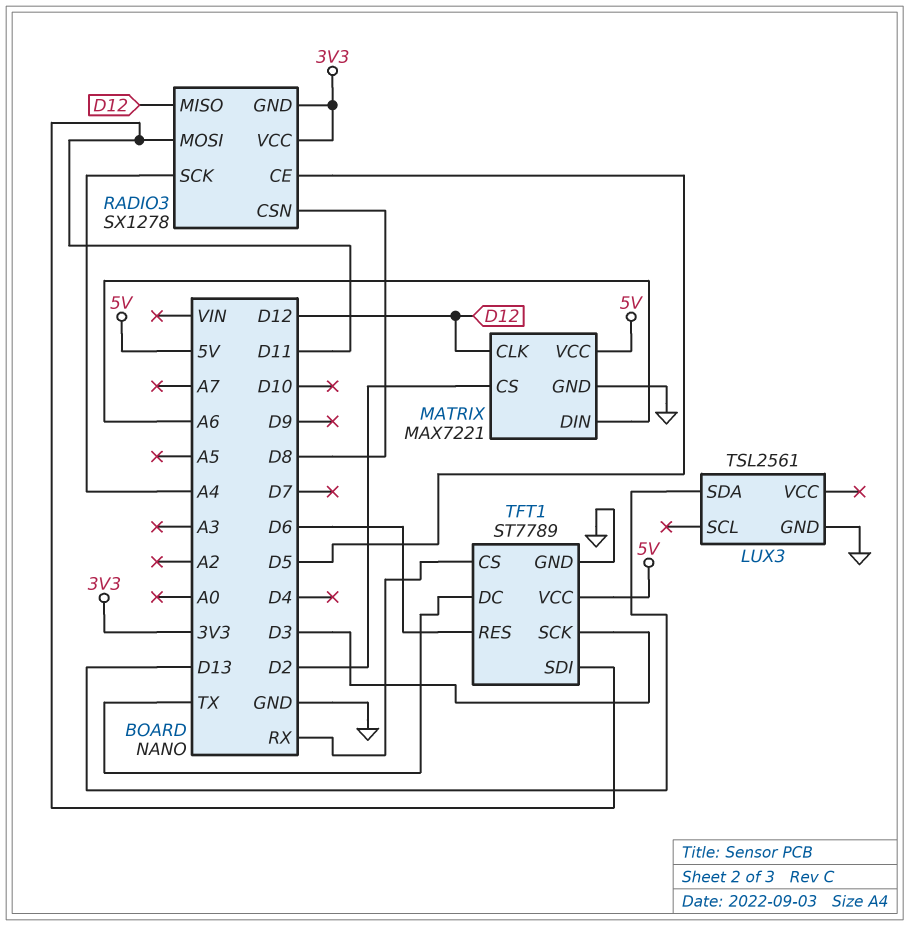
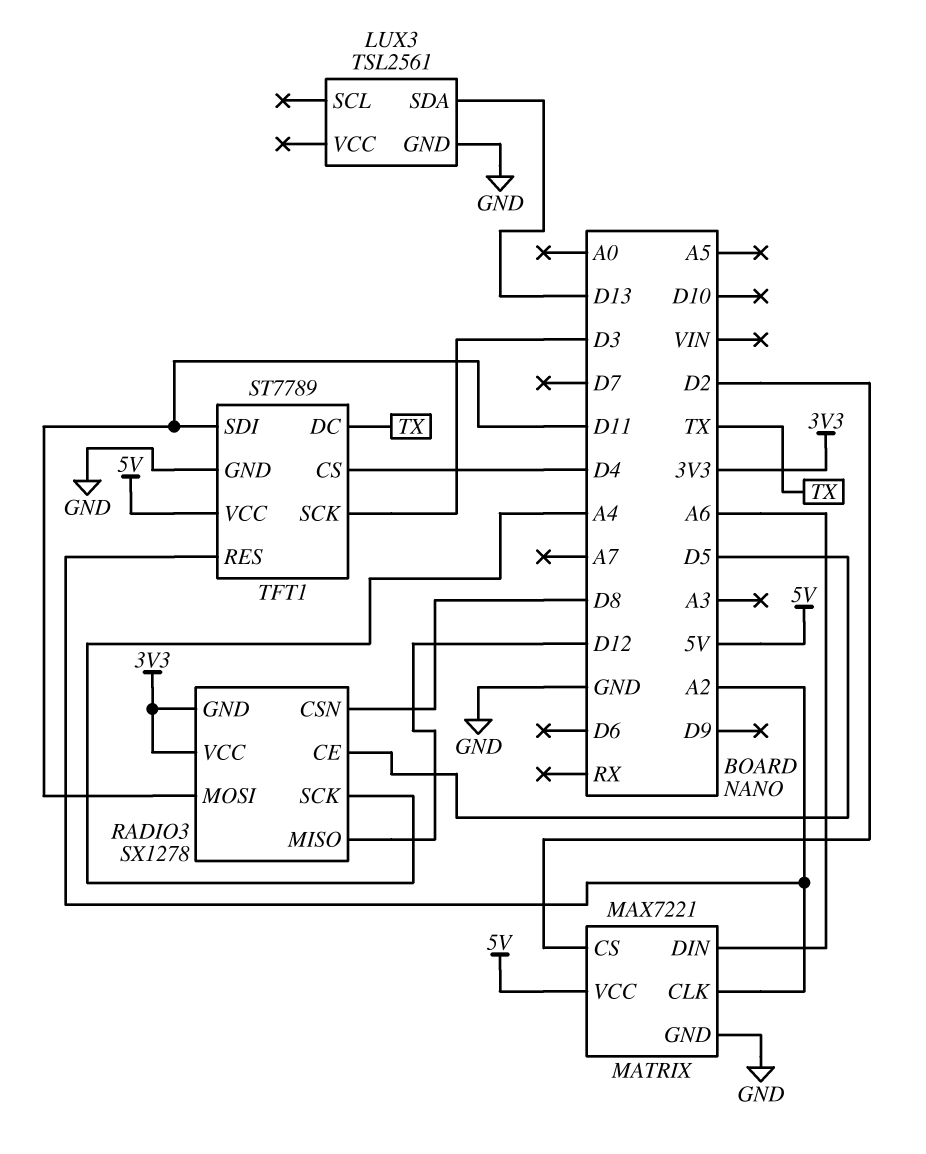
MATRIX pin CLK: D12 -> A2
TFT1 pin CS: RX -> D4
TFT1 pin RES: D6 -> A2

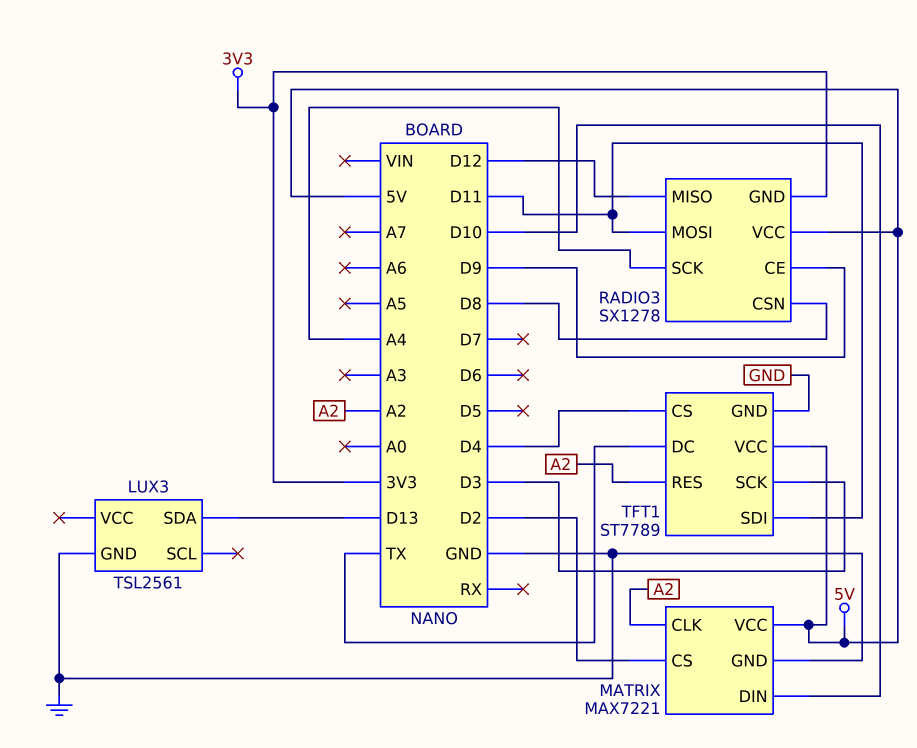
MATRIX pin DIN: A6 -> D10
RADIO3 pin CE: D5 -> D9
RADIO3 pin VCC: 3V3 -> 5V

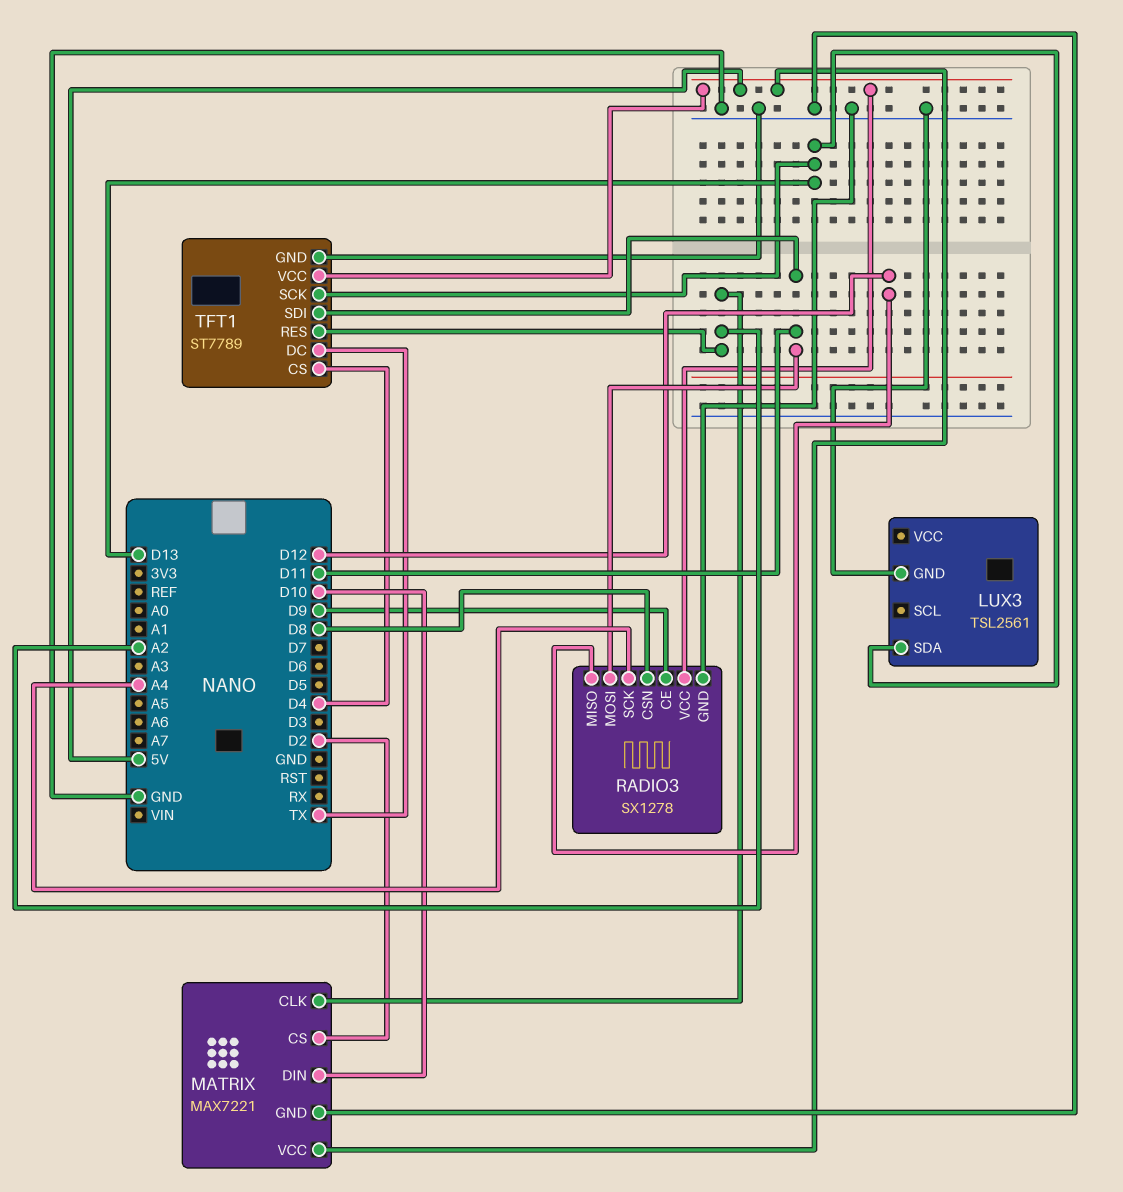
RADIO3 pin GND: 3V3 -> GND
TFT1 pin SCK: D3 -> D13

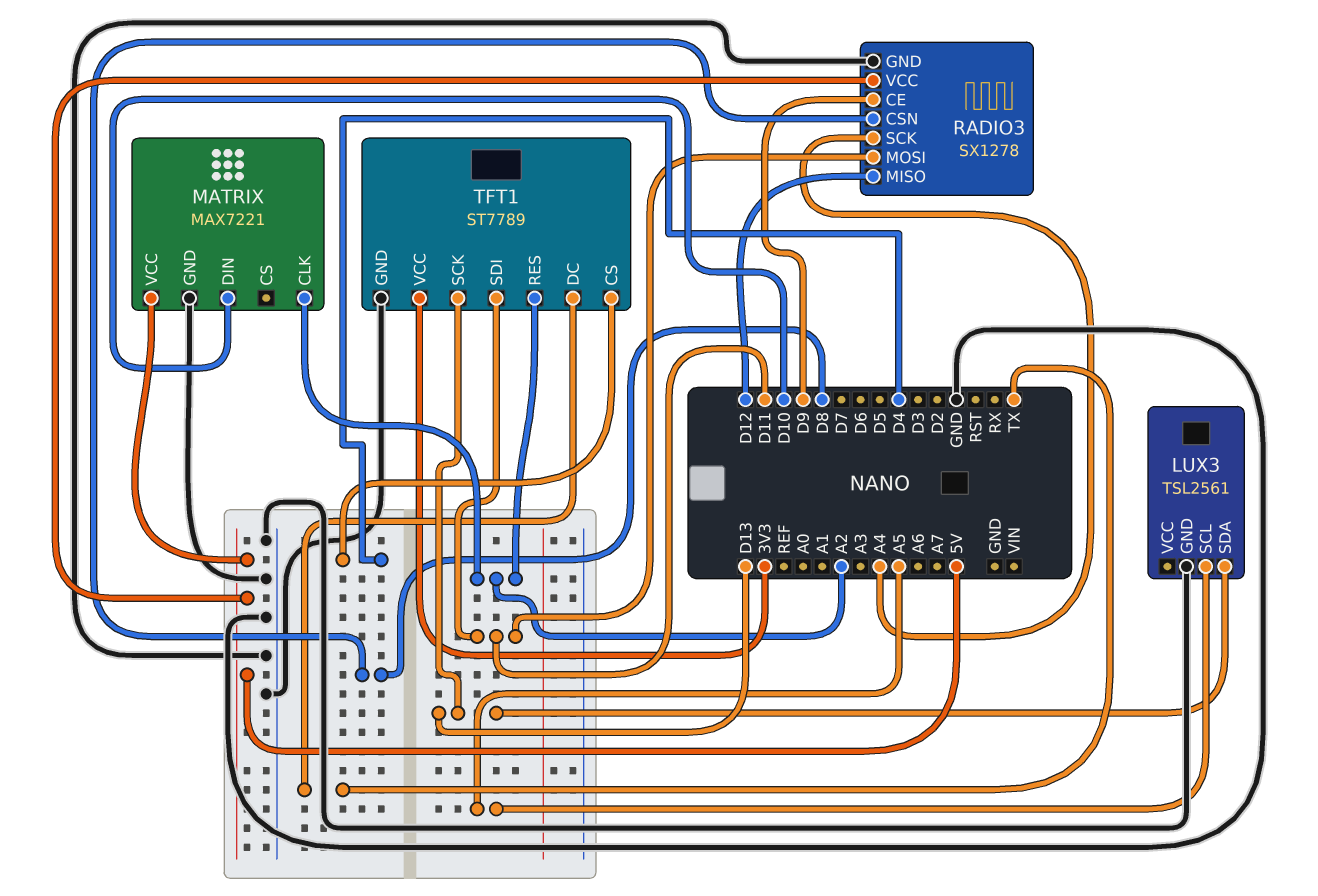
LUX3 pin SCL: none -> A5
MATRIX pin CS: D2 -> none
TFT1 pin VCC: 5V -> 3V3

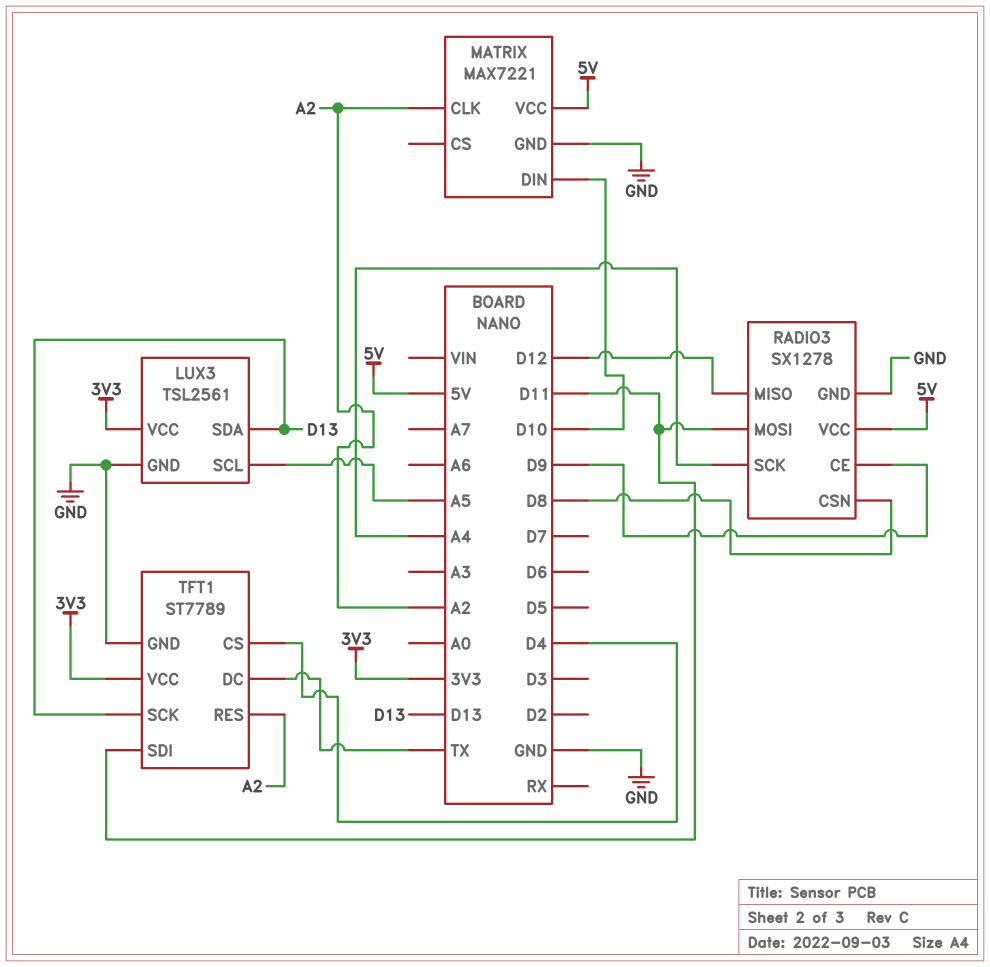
LUX3 pin VCC: none -> 3V3

